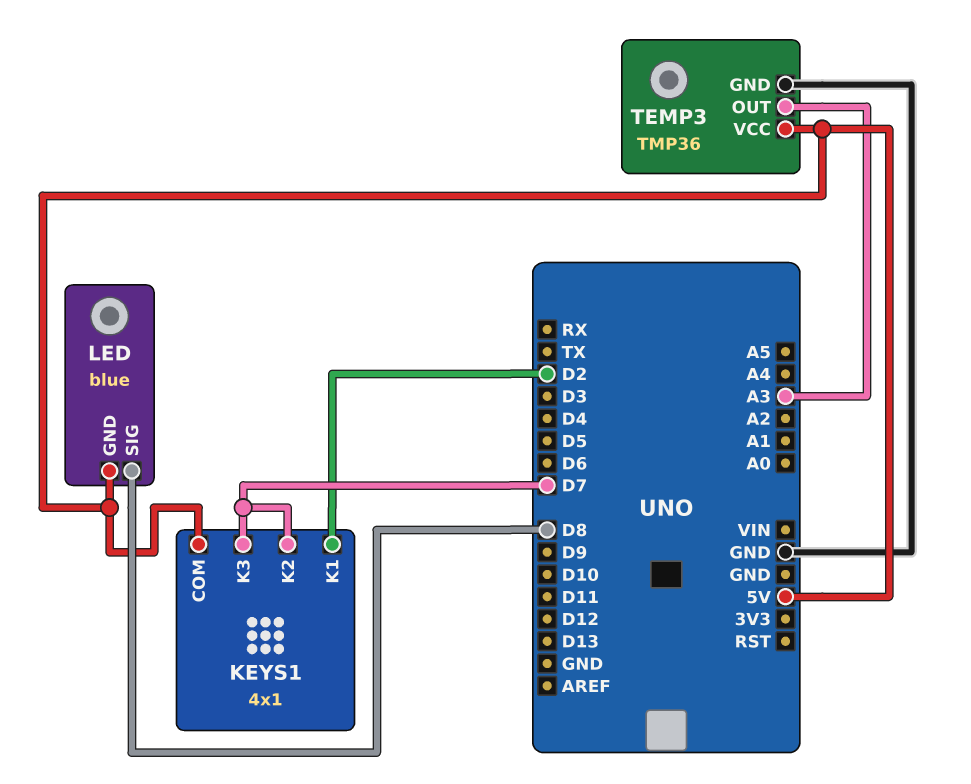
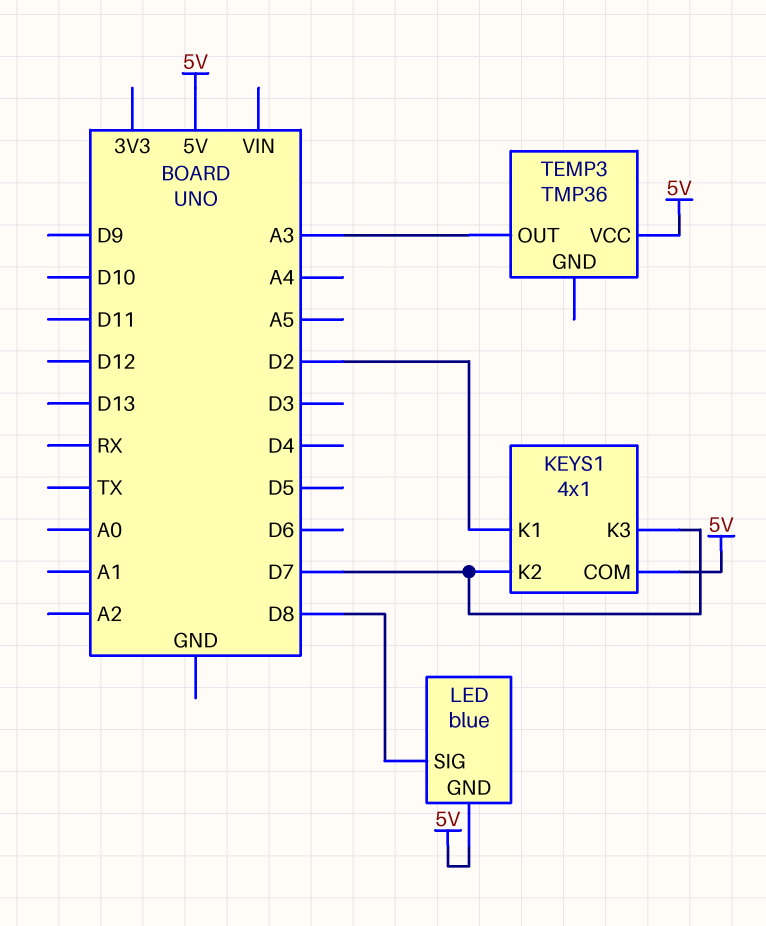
TEMP3 pin GND: GND -> none

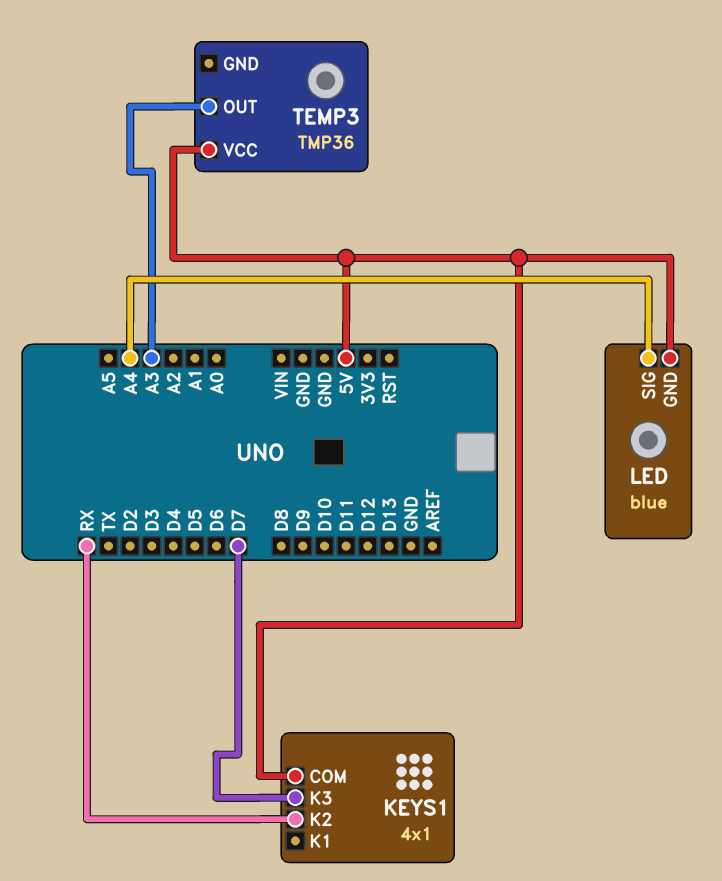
KEYS1 pin K1: D2 -> none
KEYS1 pin K2: D7 -> RX
LED pin SIG: D8 -> A4

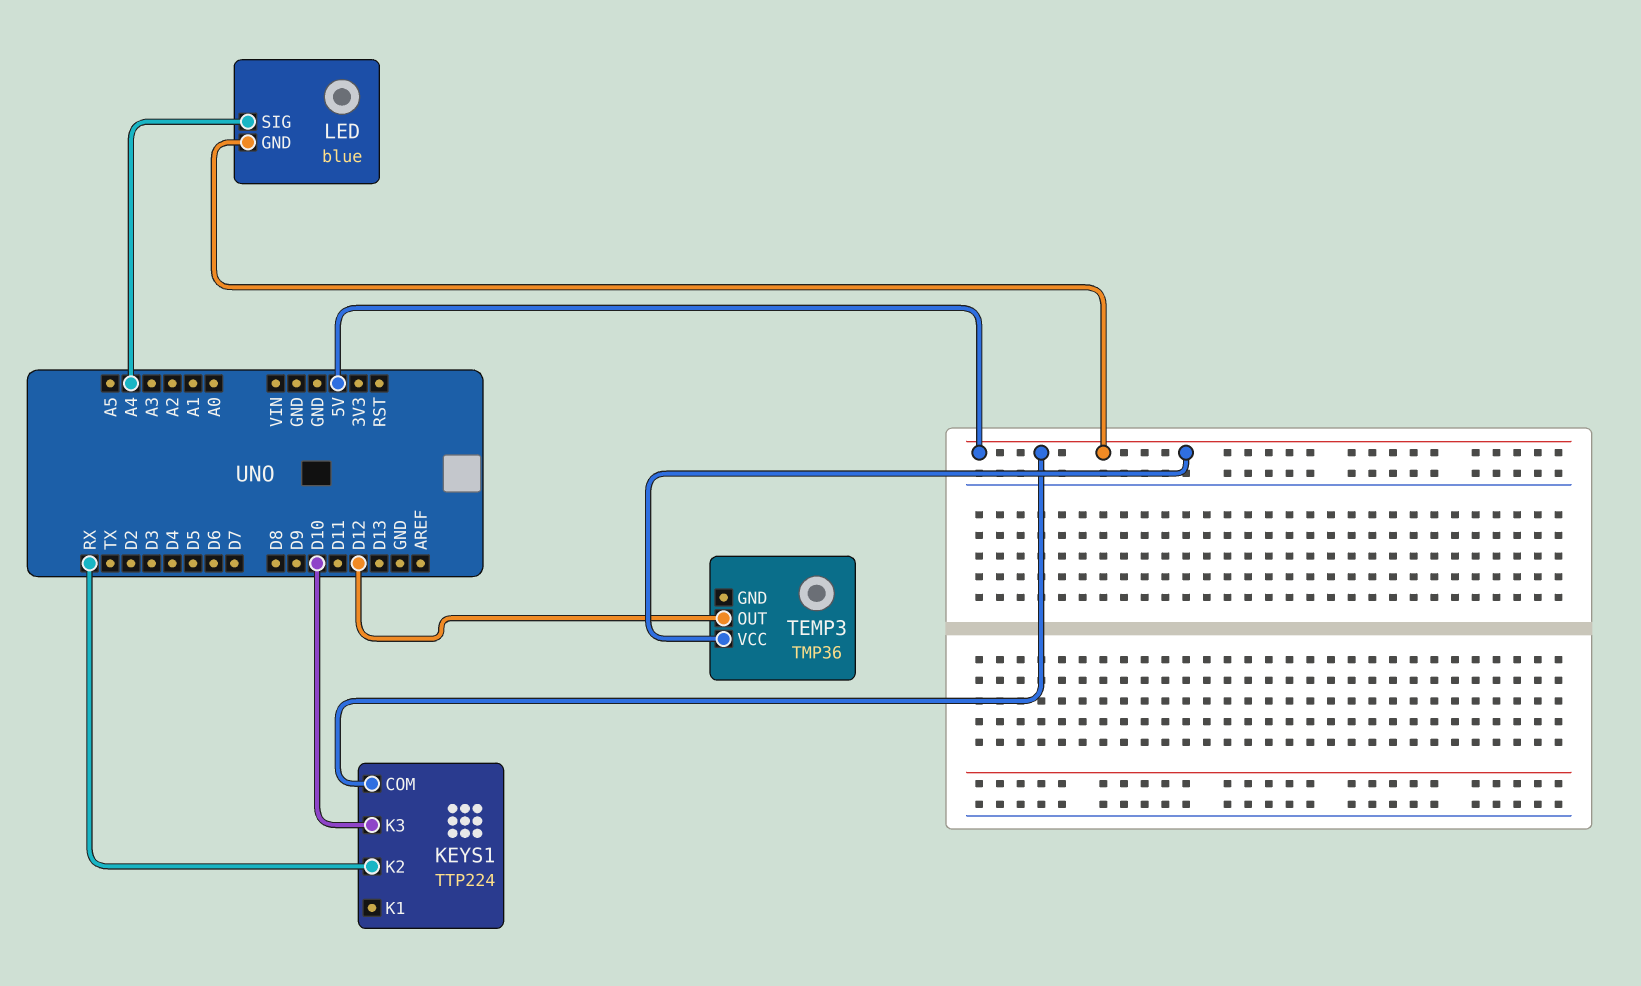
KEYS1: 4x1 -> TTP224
KEYS1 pin K3: D7 -> D10
TEMP3 pin OUT: A3 -> D12

